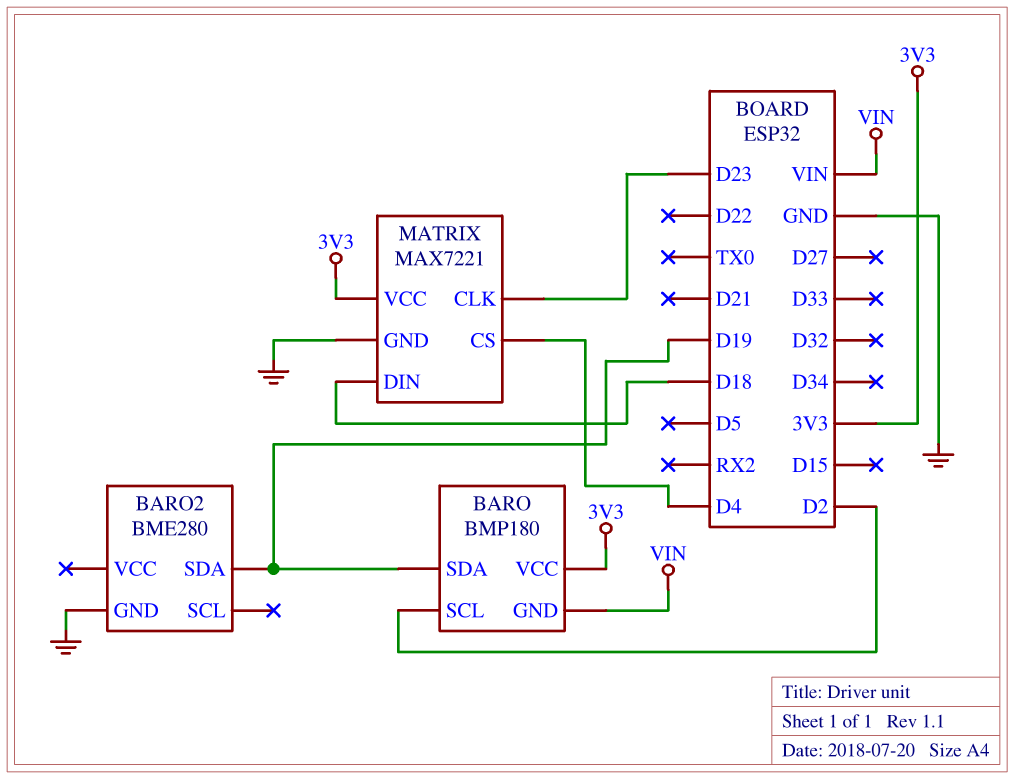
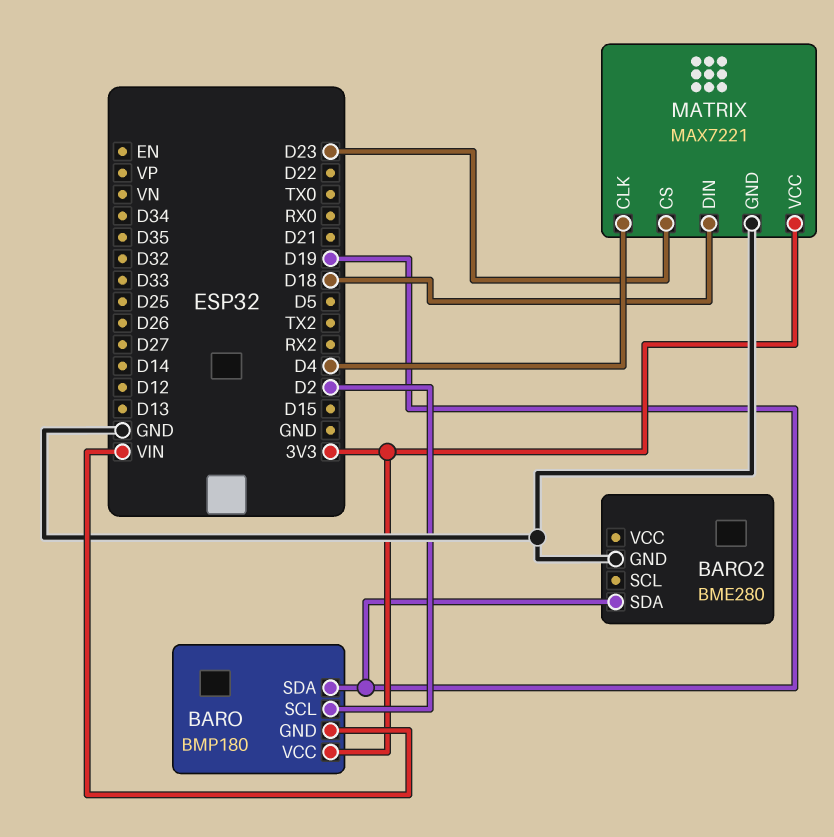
MATRIX pin CLK: D23 -> D4
MATRIX pin CS: D4 -> D23

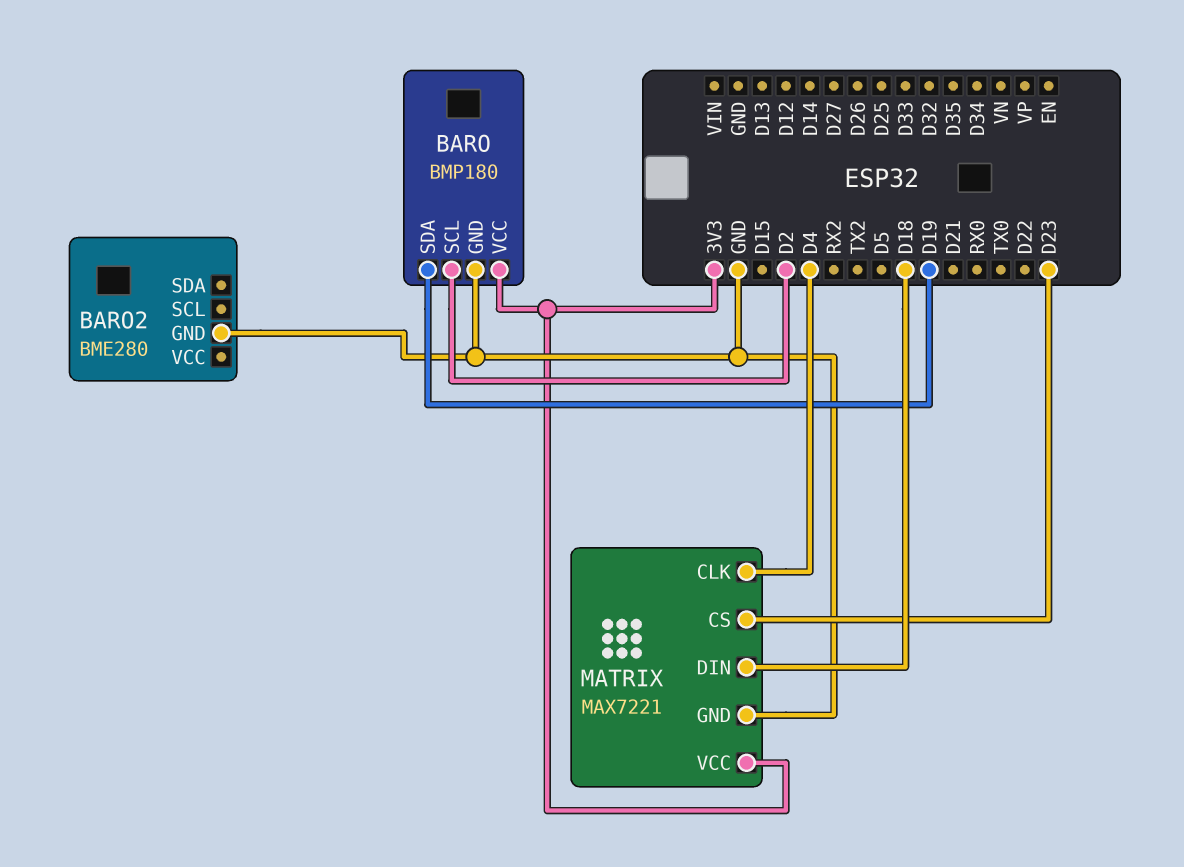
BARO pin GND: VIN -> GND
BARO2 pin SDA: D19 -> none

